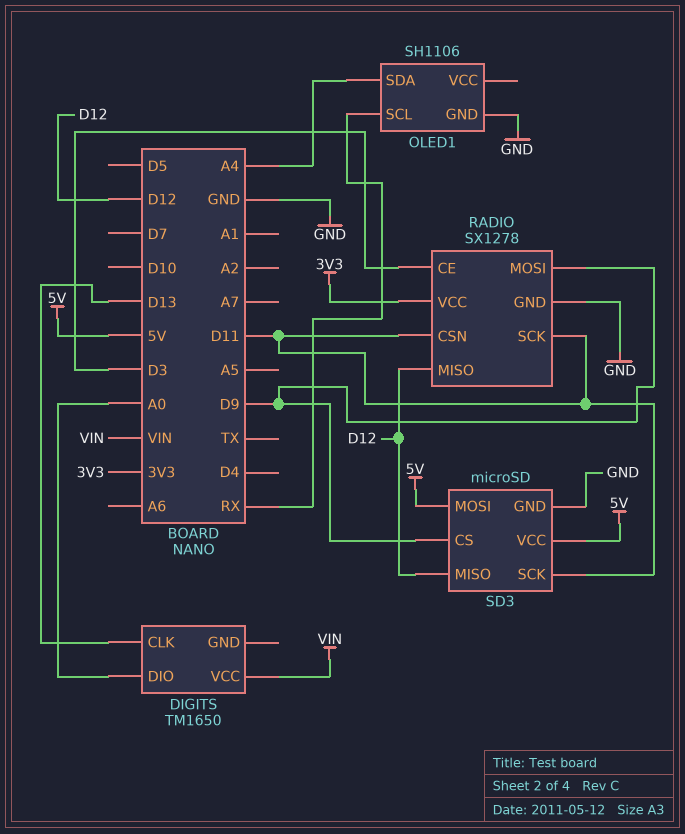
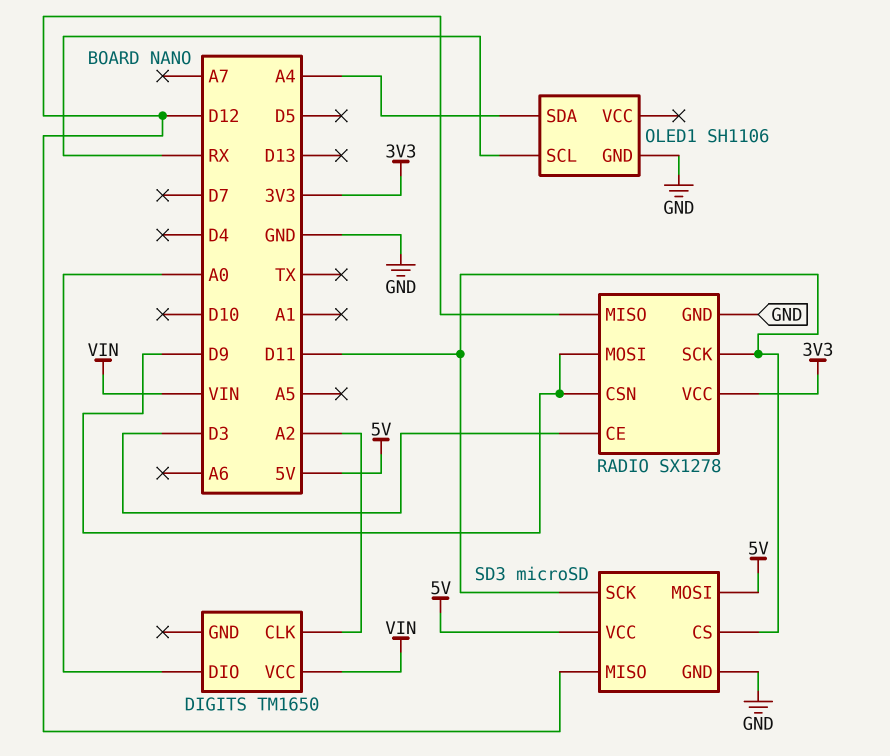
DIGITS pin CLK: D13 -> A2
RADIO pin CSN: D11 -> D9
SD3 pin CS: D9 -> D11

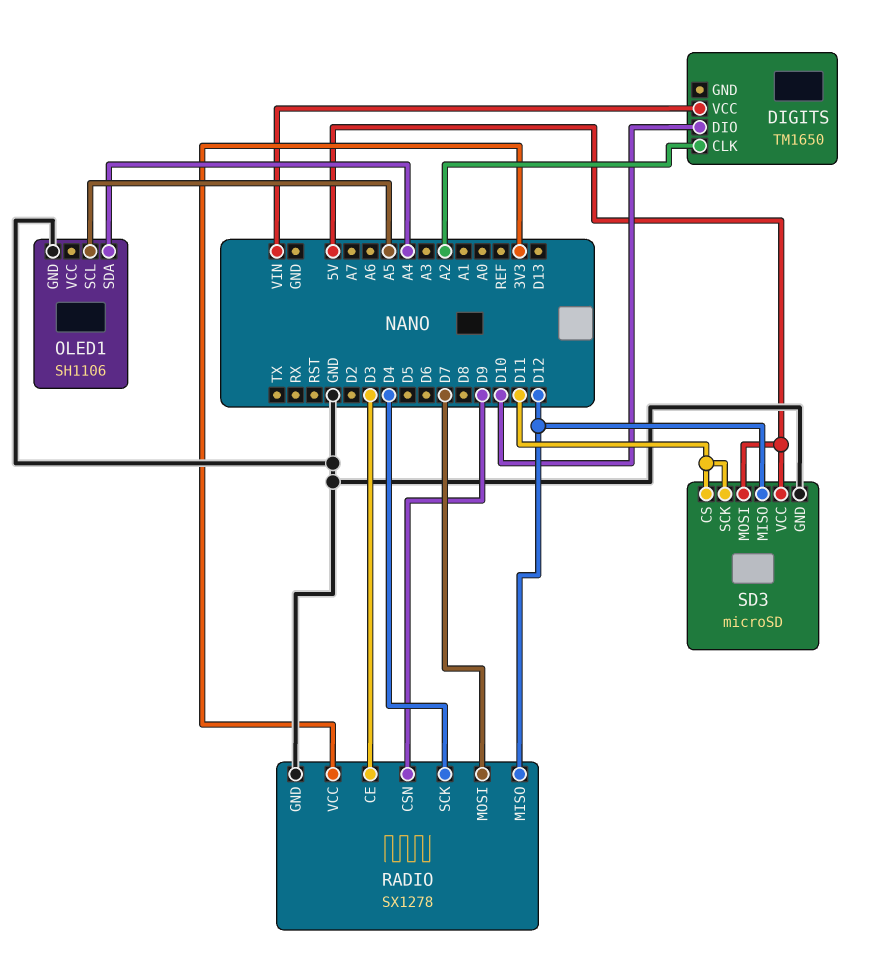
DIGITS pin DIO: A0 -> D10
OLED1 pin SCL: RX -> A5
RADIO pin MOSI: D9 -> D7
RADIO pin SCK: D11 -> D4

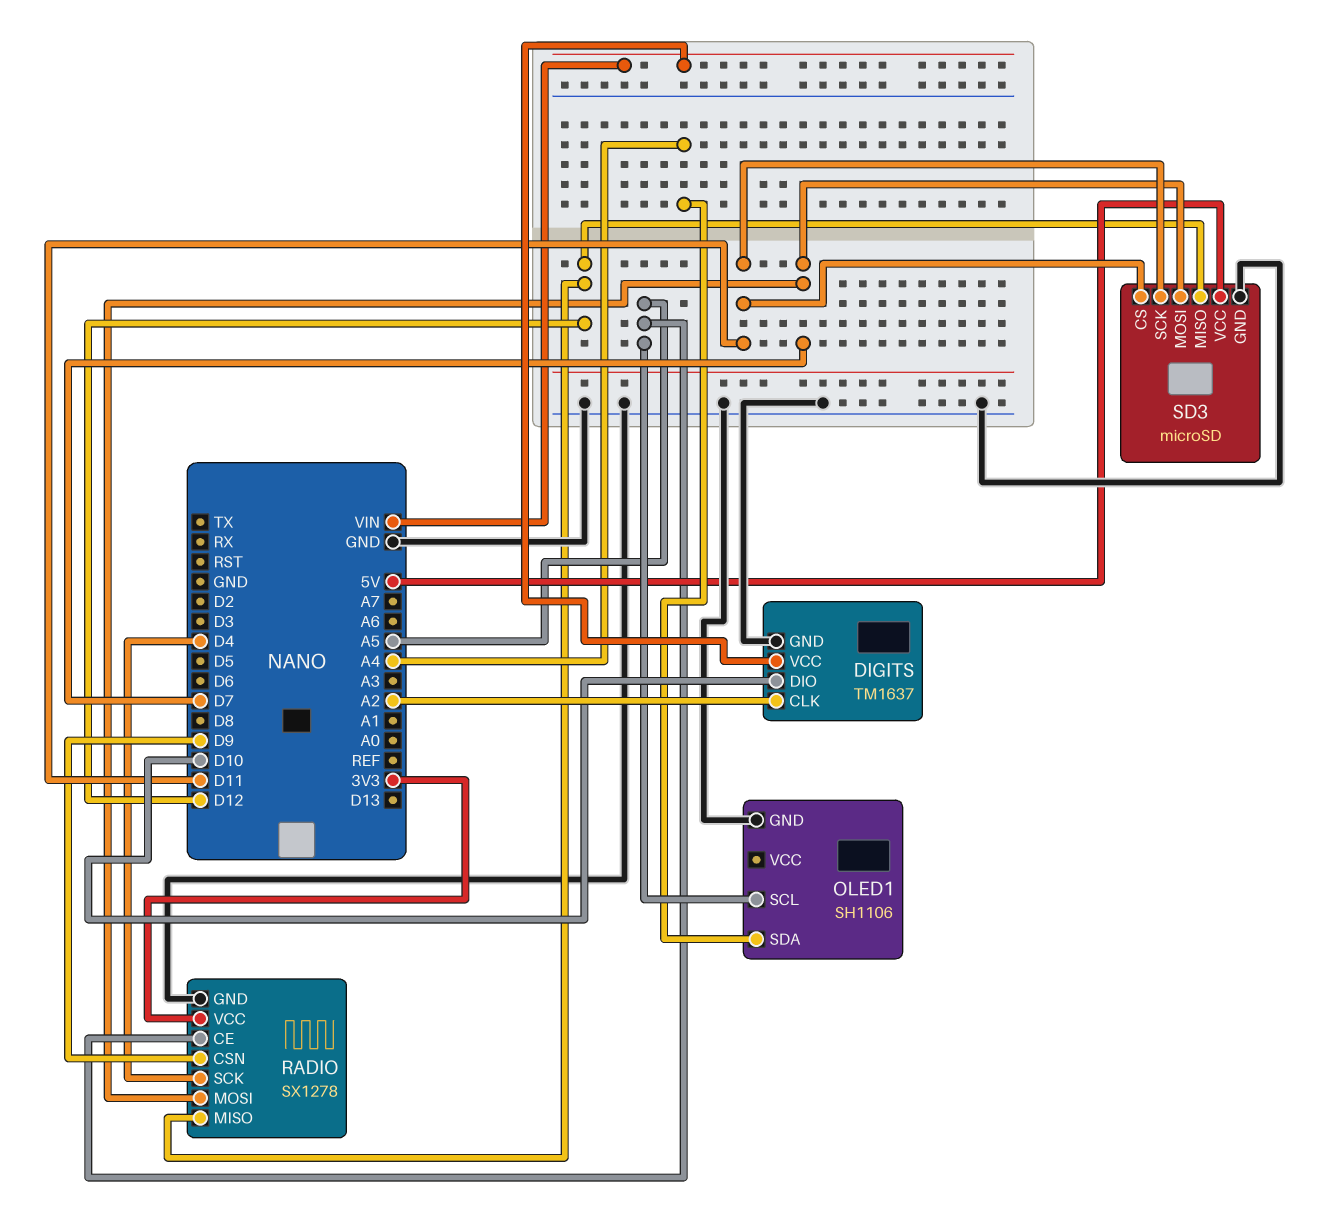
DIGITS: TM1650 -> TM1637
DIGITS pin GND: none -> GND
RADIO pin CE: D3 -> A5
SD3 pin MOSI: 5V -> D7

